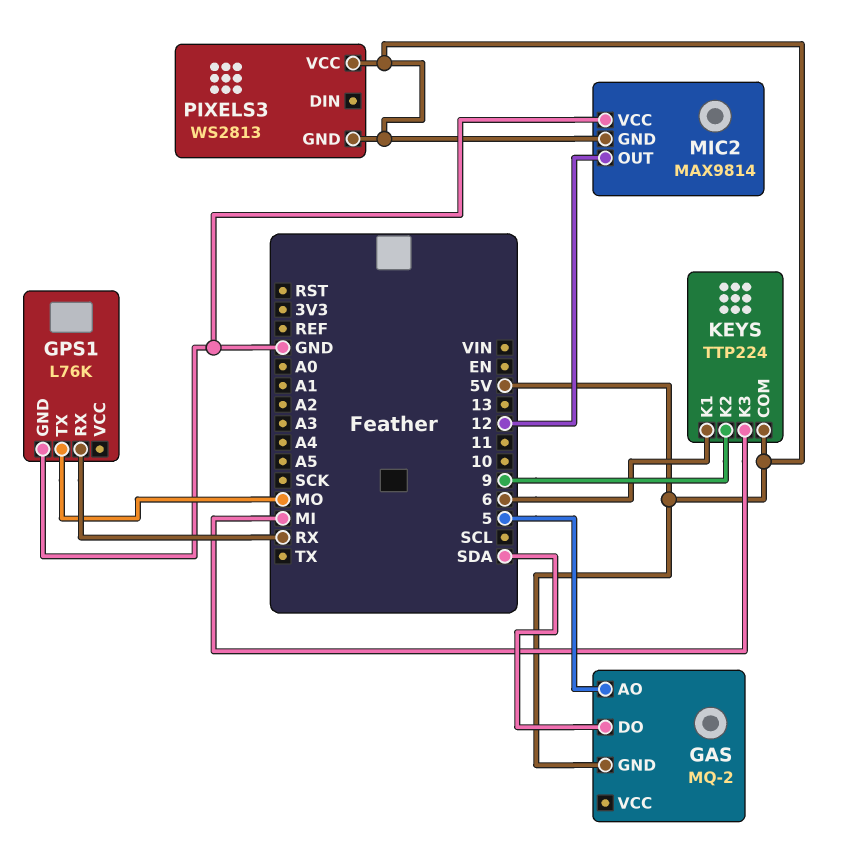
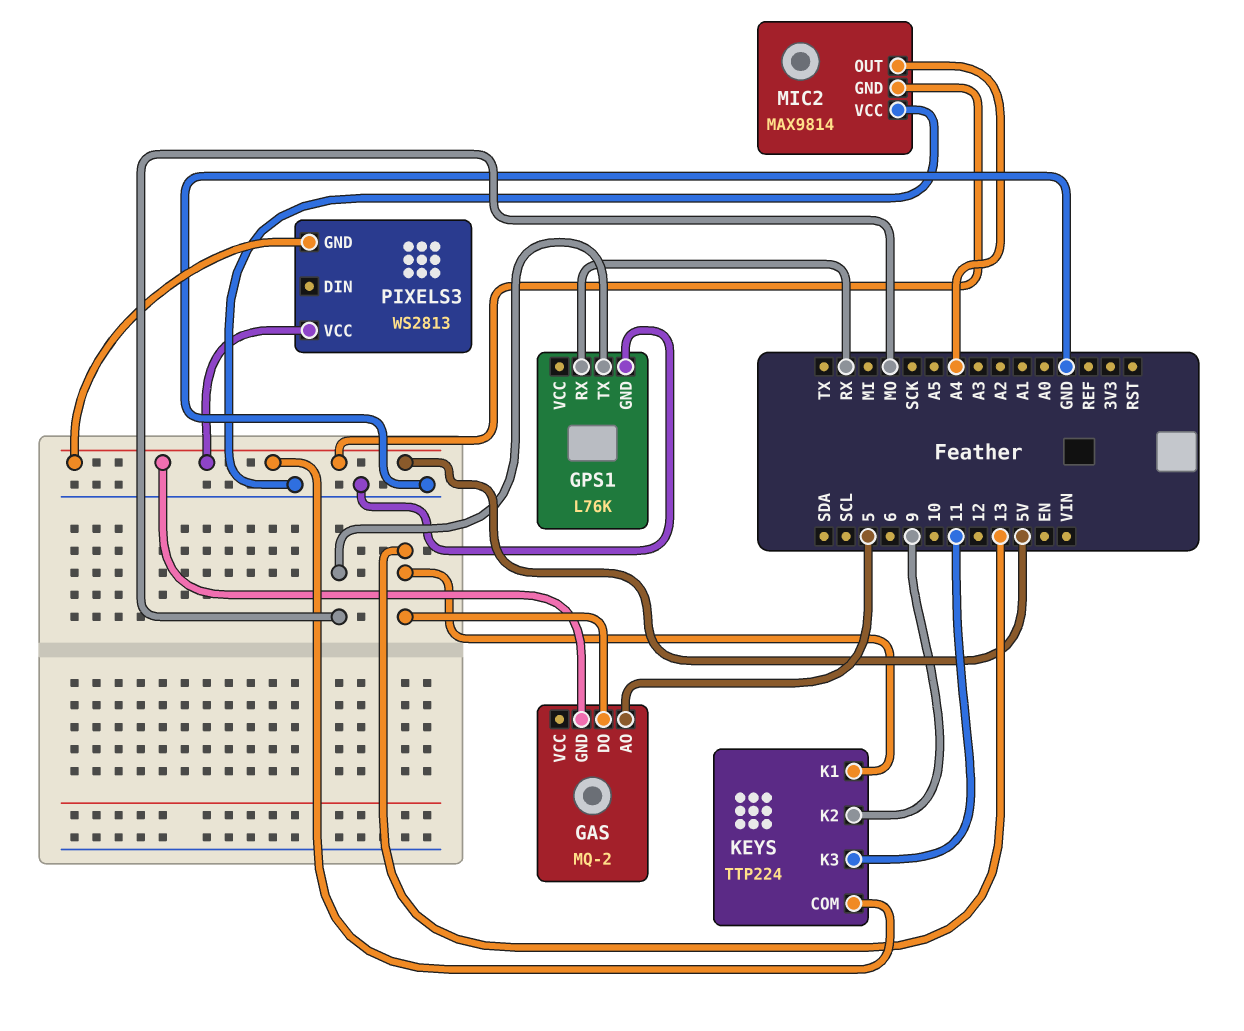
GAS pin DO: SDA -> 13
KEYS pin K1: 6 -> 13
KEYS pin K3: MI -> 11
MIC2 pin OUT: 12 -> A4

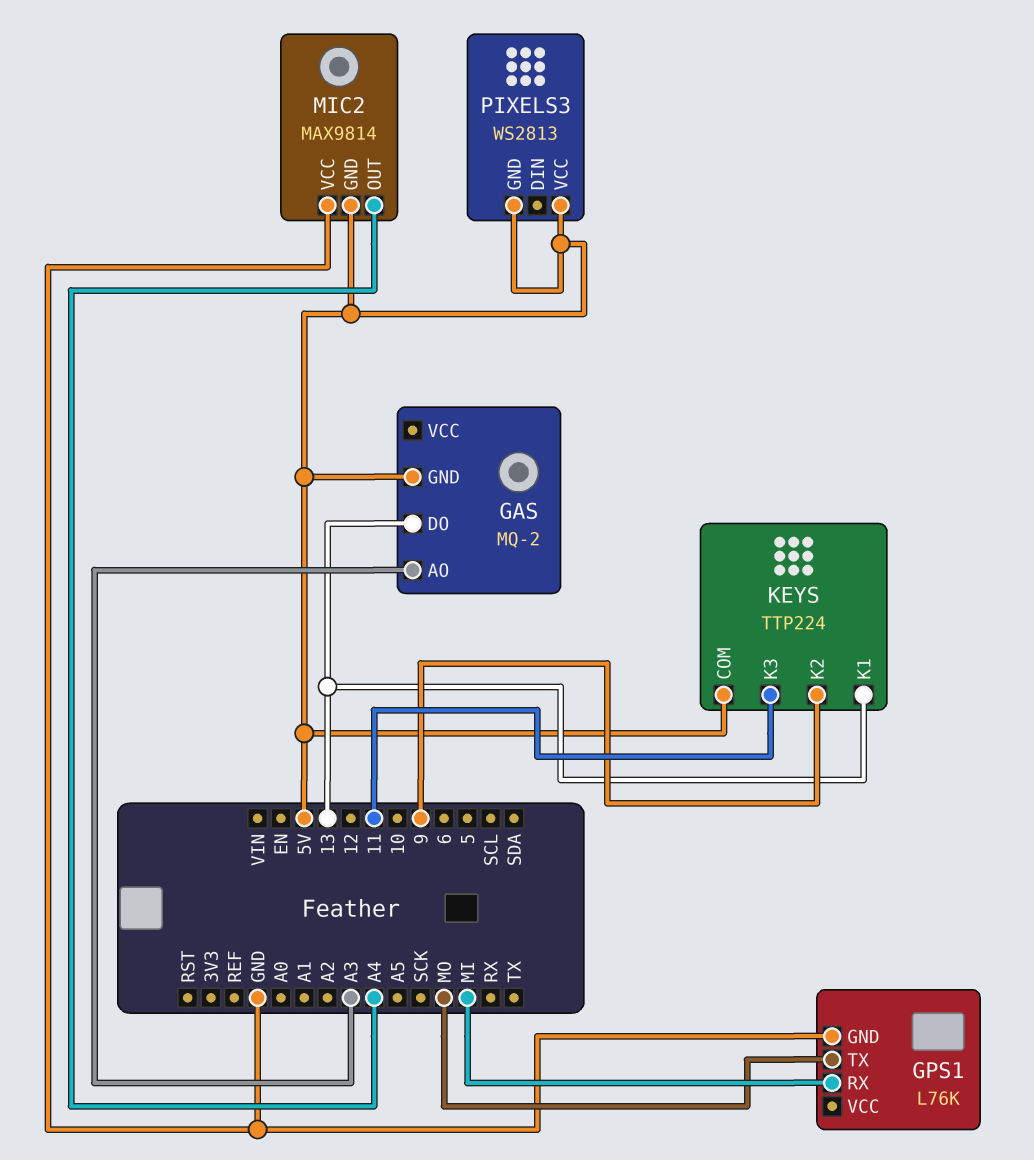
GAS pin AO: 5 -> A3
GPS1 pin RX: RX -> MI

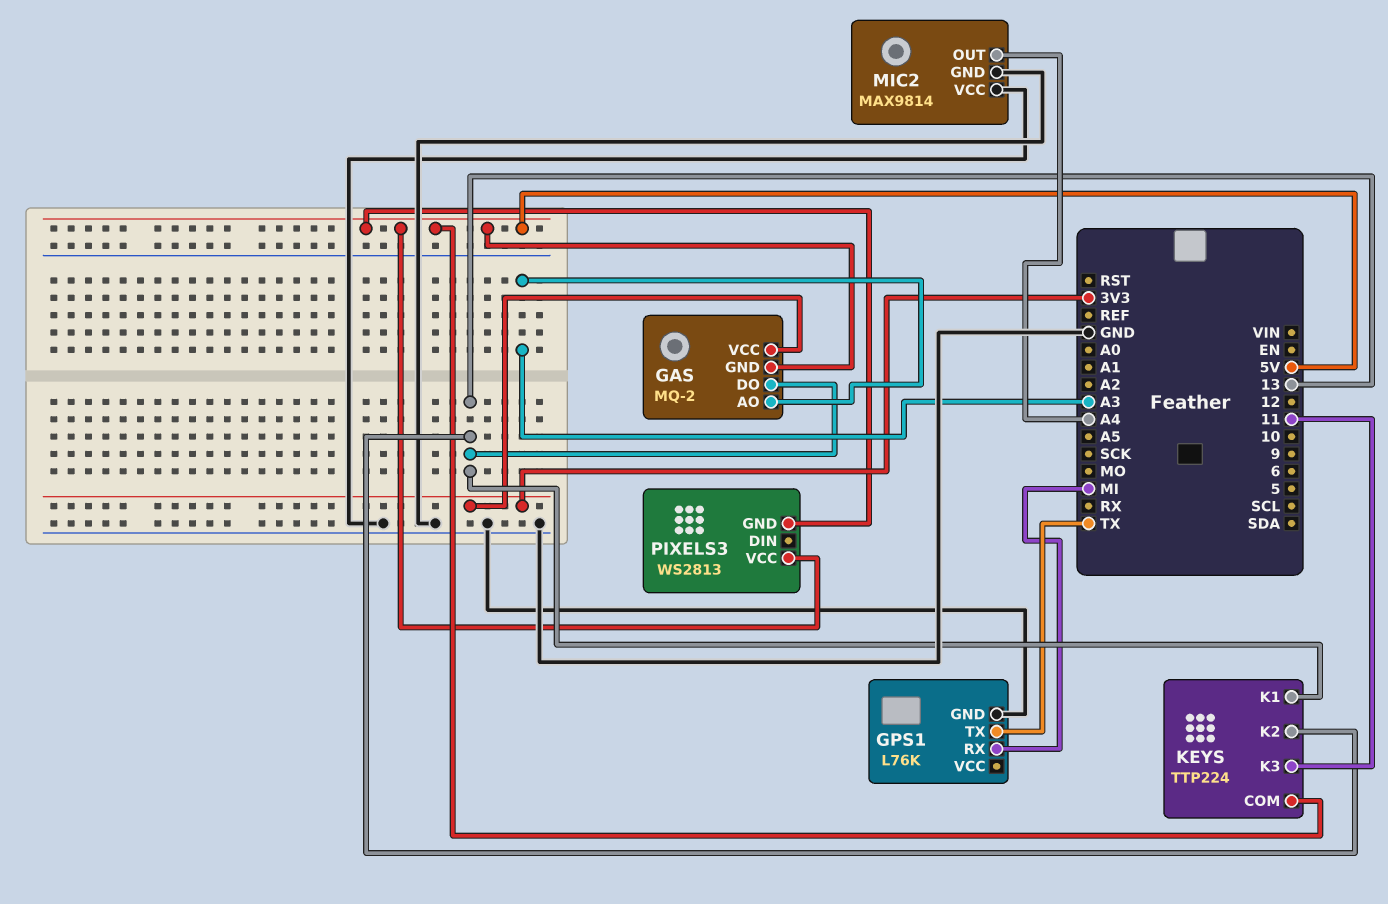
GAS pin VCC: none -> 3V3
GPS1 pin TX: MO -> TX
KEYS pin K2: 9 -> 13
MIC2 pin GND: 5V -> GND

